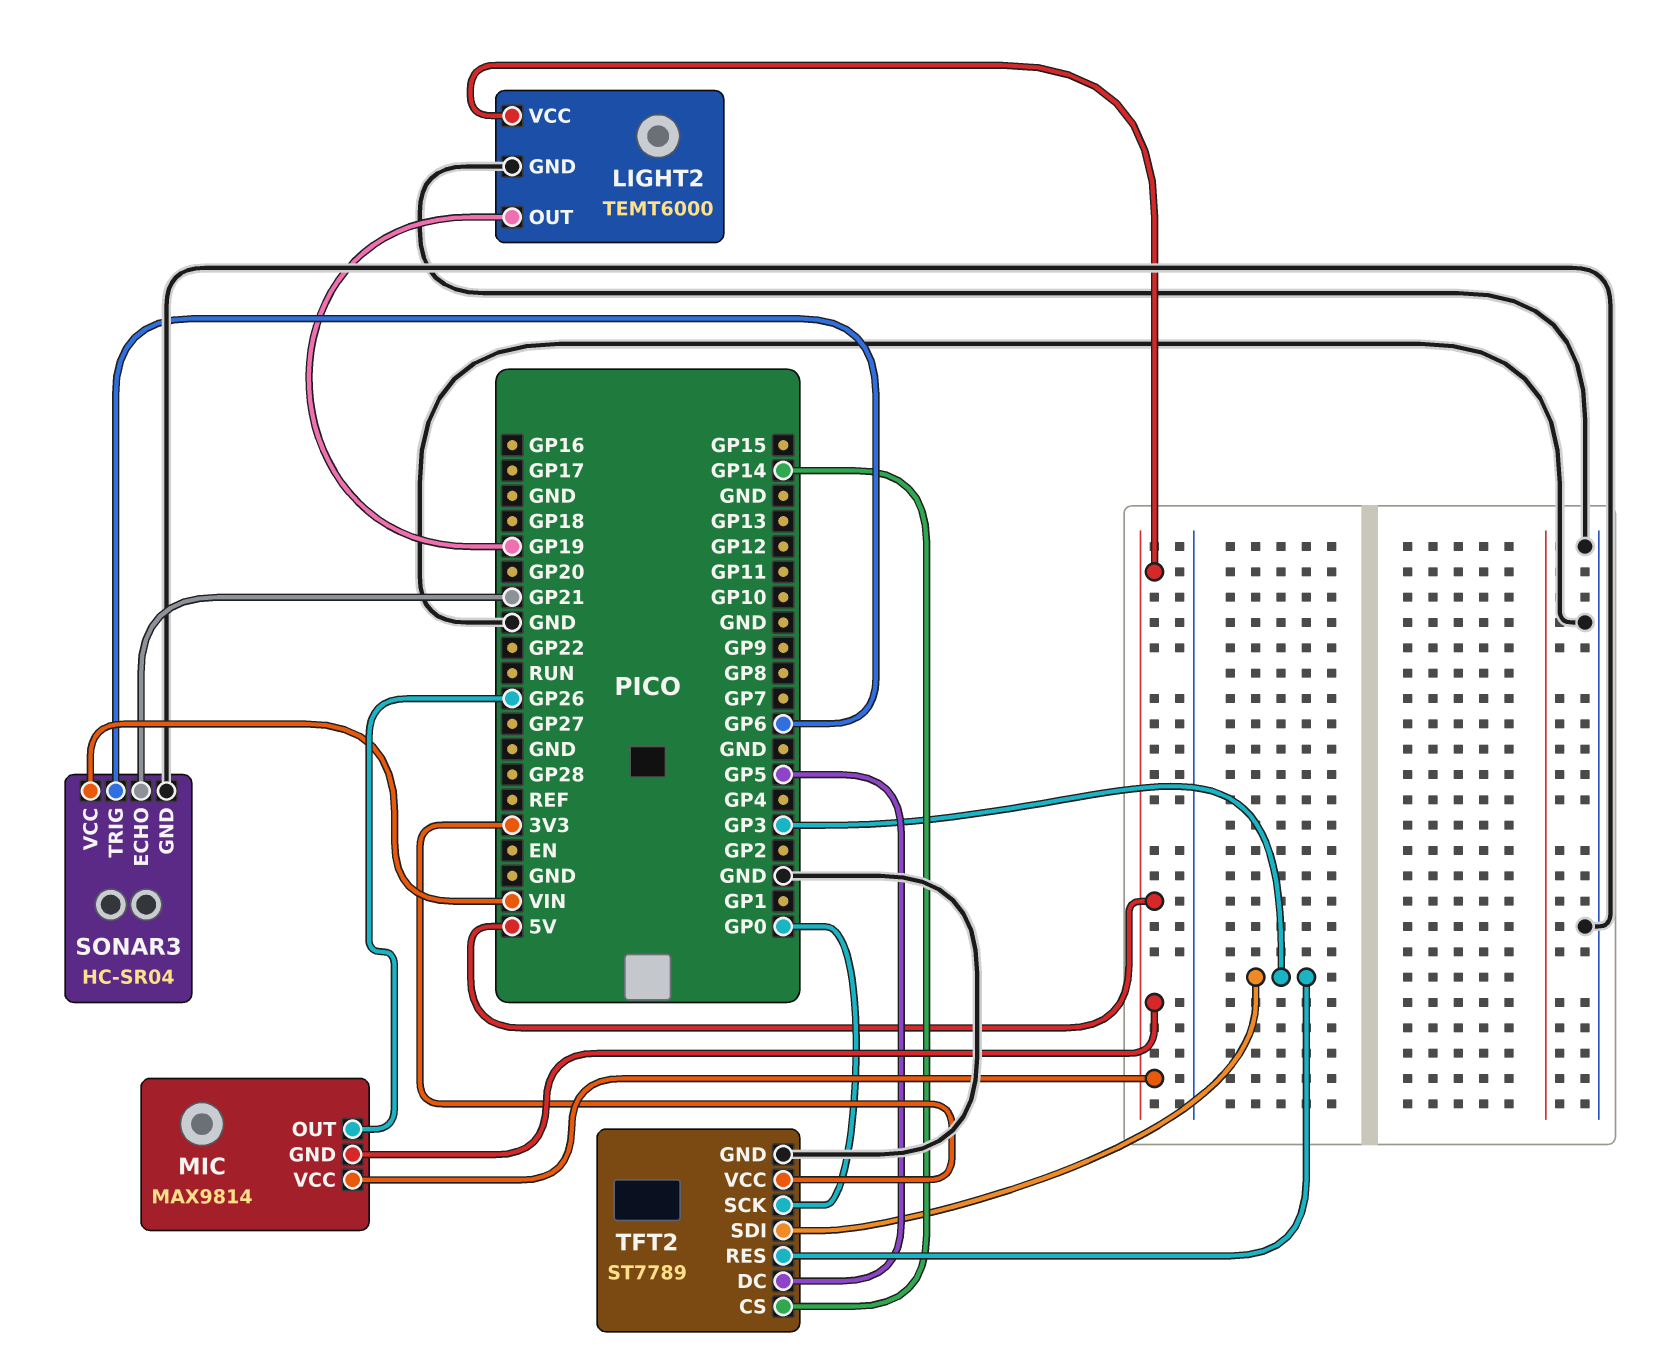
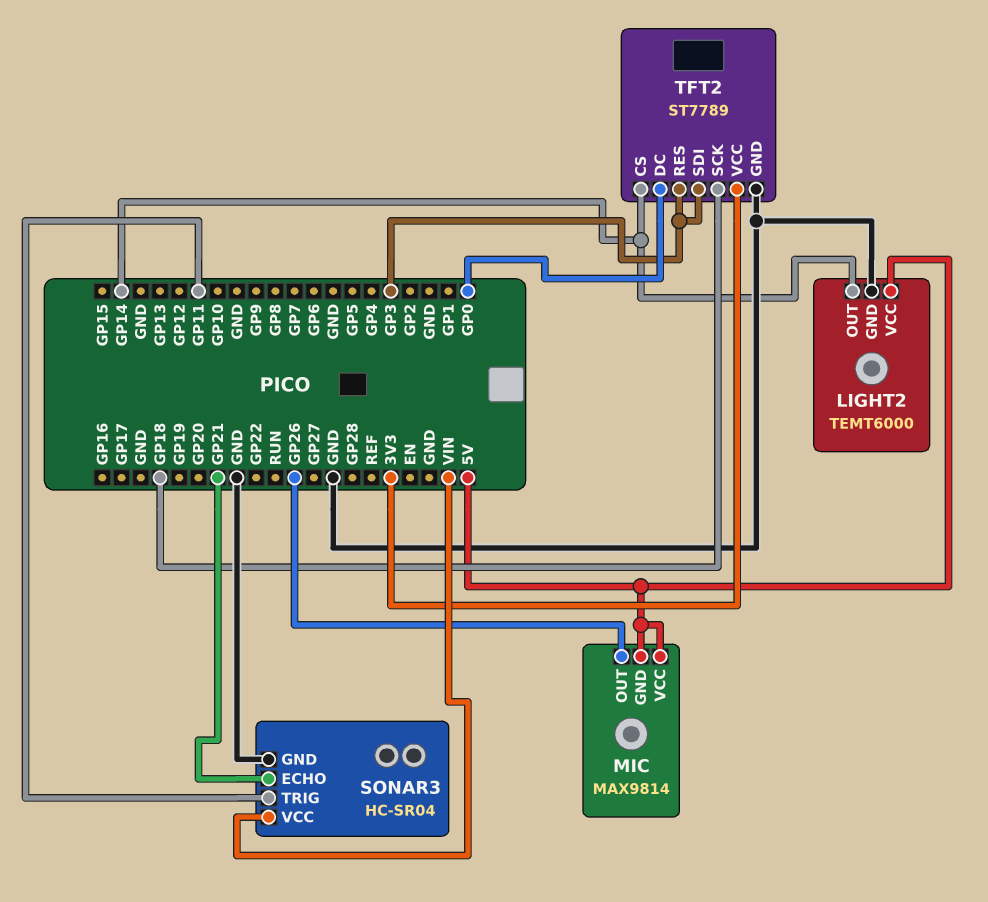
LIGHT2 pin OUT: GP19 -> GP14
SONAR3 pin TRIG: GP6 -> GP11
TFT2 pin DC: GP5 -> GP0
TFT2 pin SCK: GP0 -> GP18

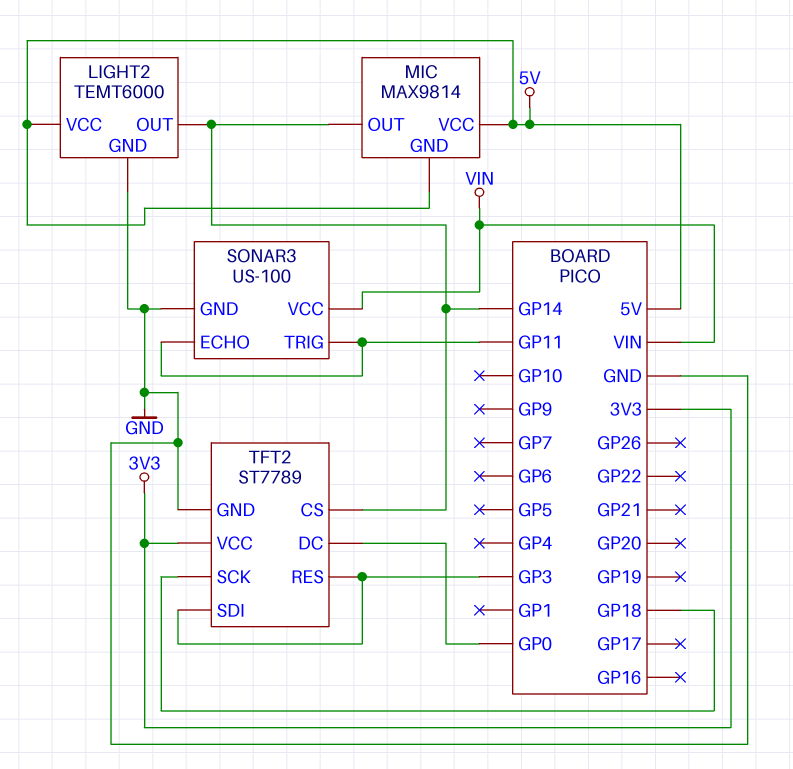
MIC pin OUT: GP26 -> GP14
SONAR3: HC-SR04 -> US-100
SONAR3 pin ECHO: GP21 -> GP11

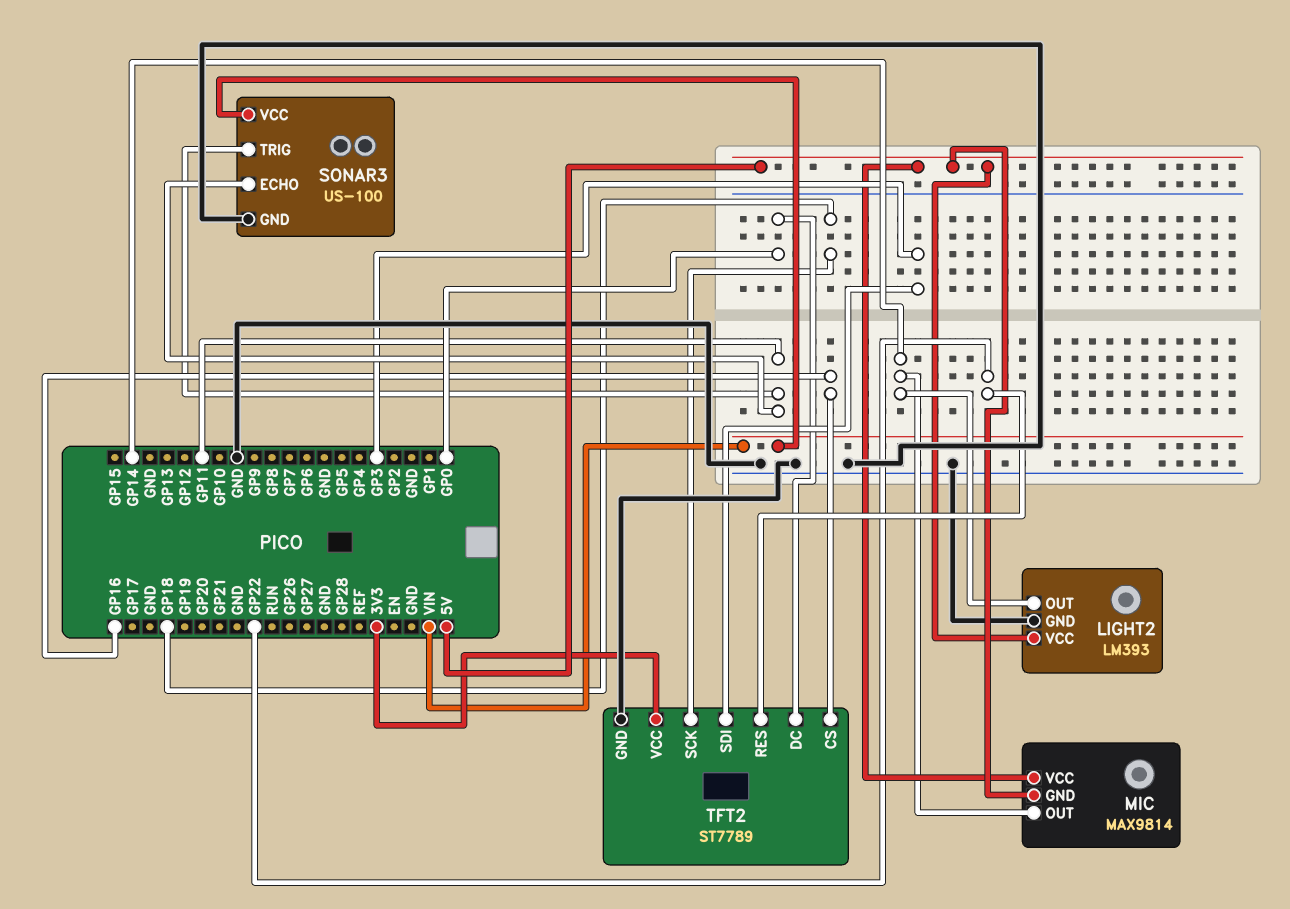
LIGHT2: TEMT6000 -> LM393
TFT2 pin CS: GP14 -> GP16
TFT2 pin RES: GP3 -> GP22

